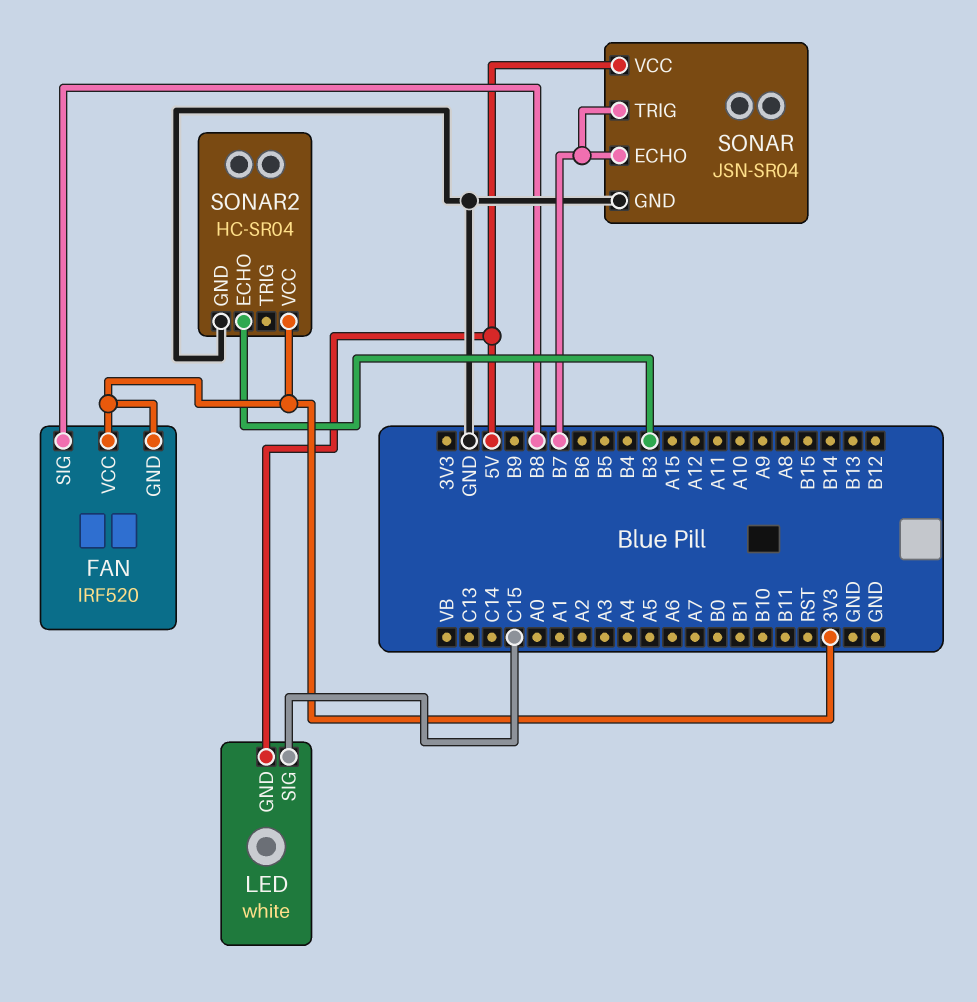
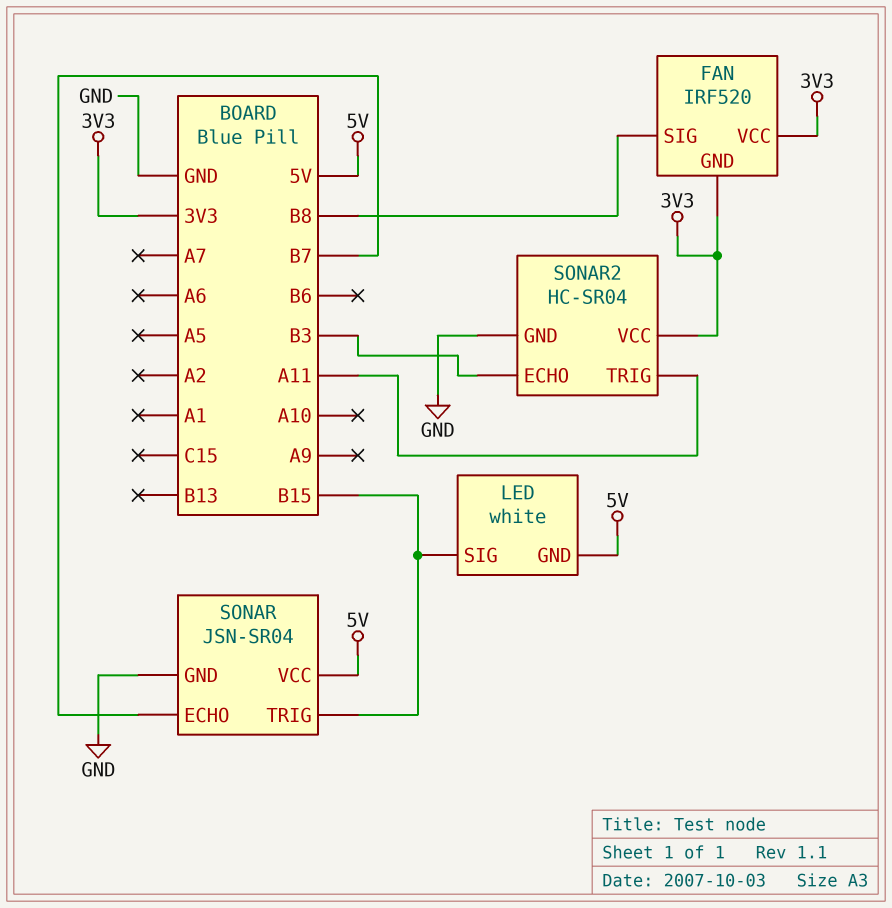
LED pin SIG: C15 -> B15
SONAR pin TRIG: B7 -> B15
SONAR2 pin TRIG: none -> A11

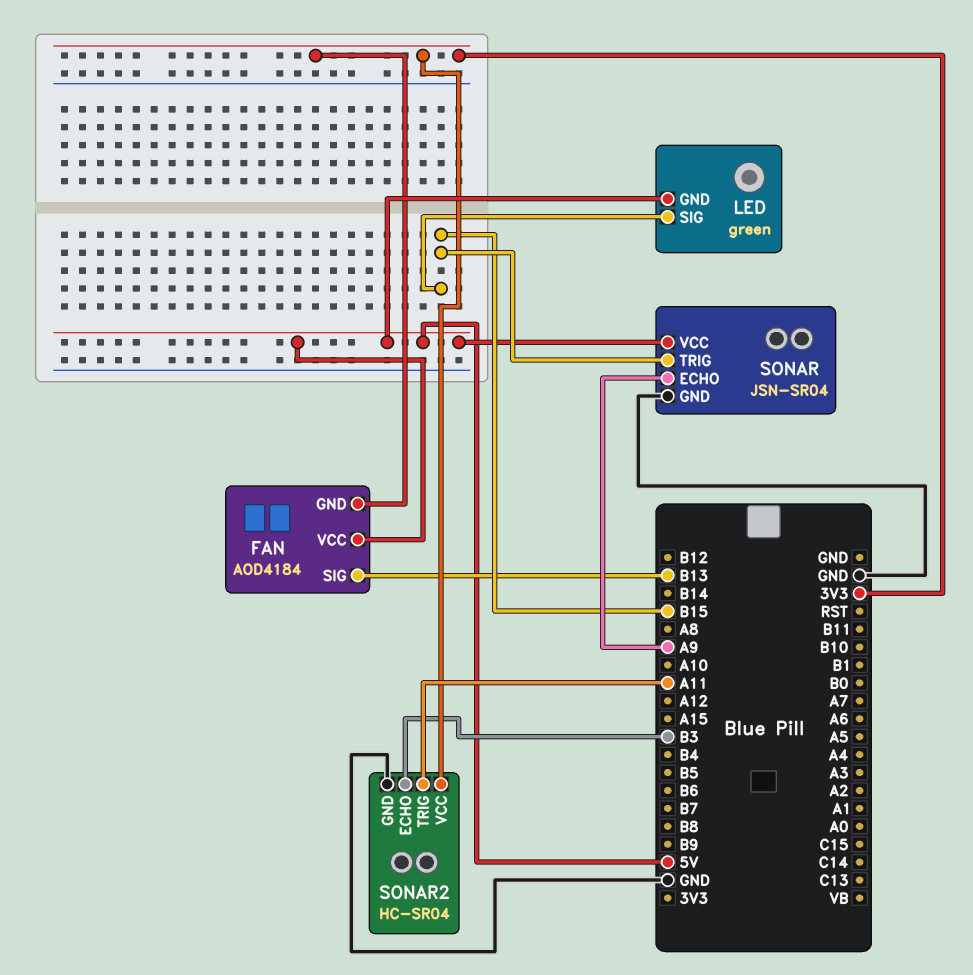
FAN: IRF520 -> AOD4184
FAN pin SIG: B8 -> B13
FAN pin VCC: 3V3 -> 5V
LED: white -> green
SONAR pin ECHO: B7 -> A9

